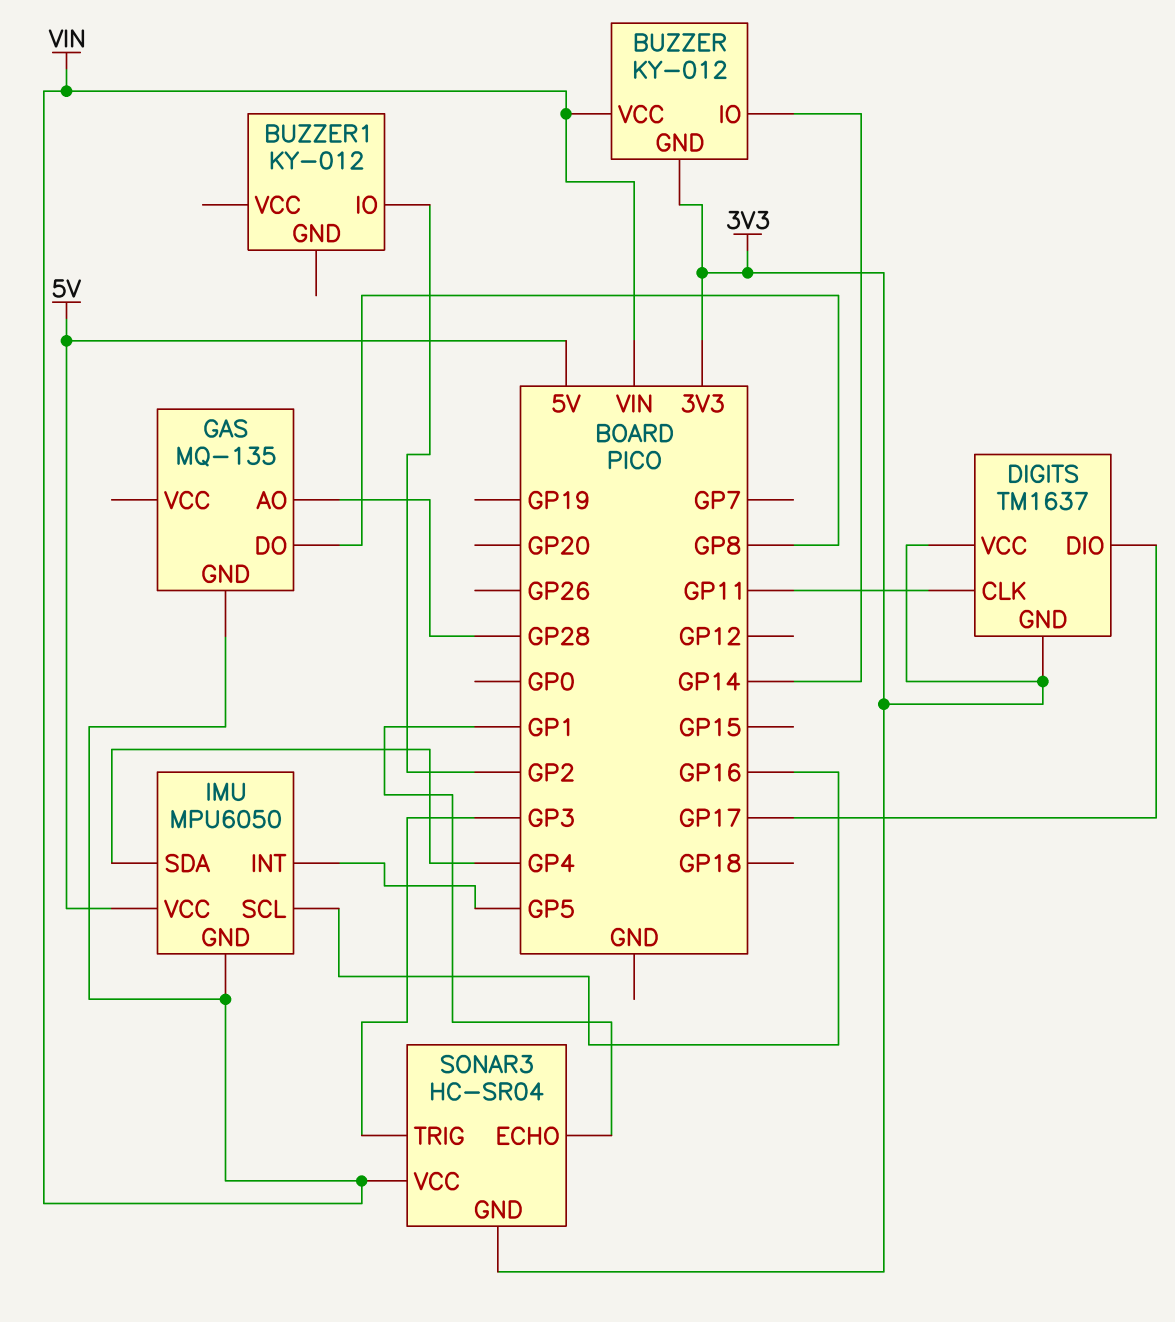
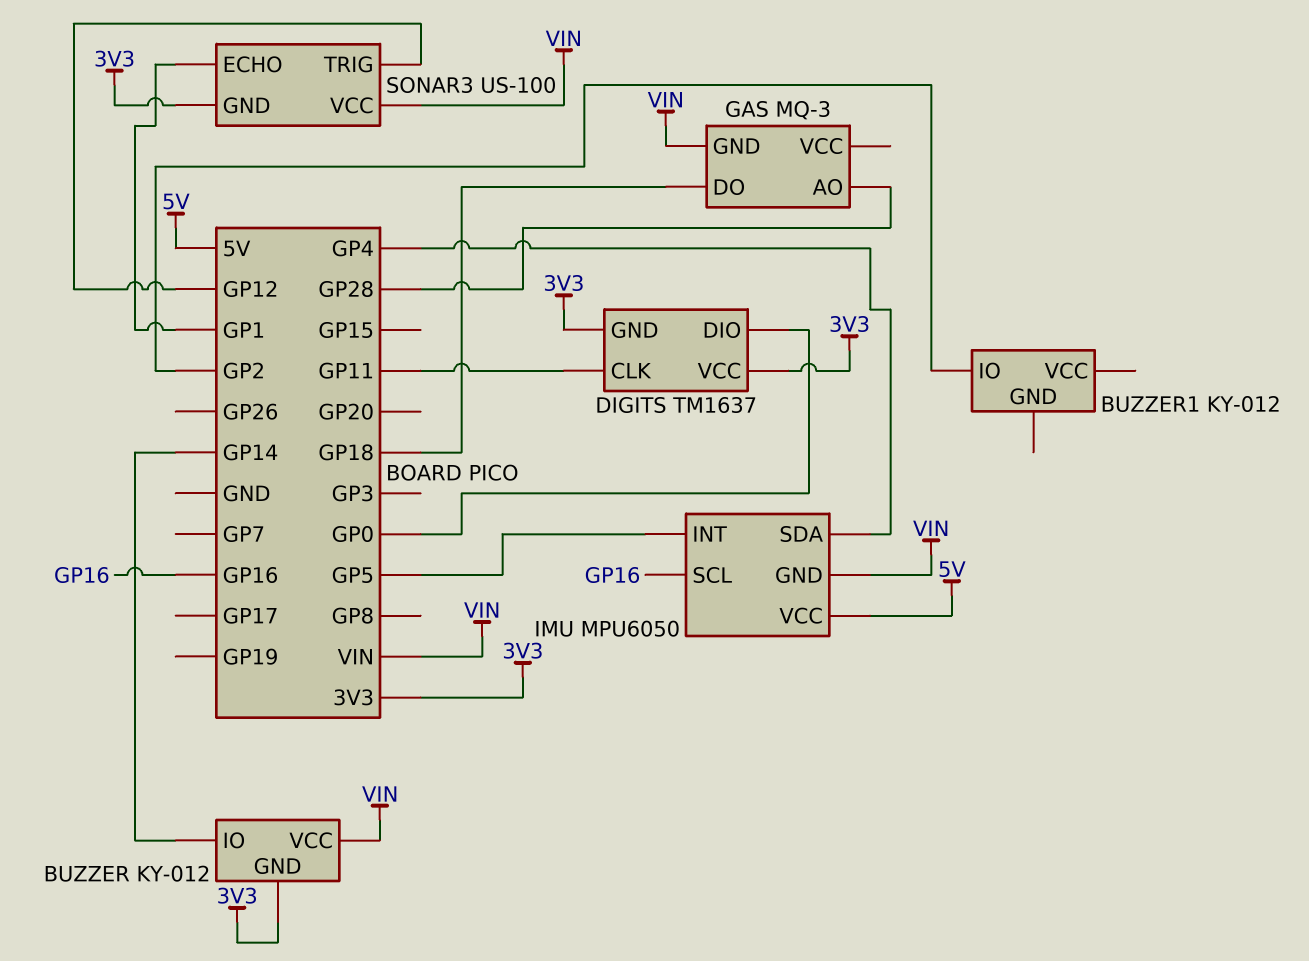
DIGITS pin DIO: GP17 -> GP0
GAS: MQ-135 -> MQ-3
GAS pin DO: GP8 -> GP18
SONAR3: HC-SR04 -> US-100
SONAR3 pin TRIG: GP3 -> GP12

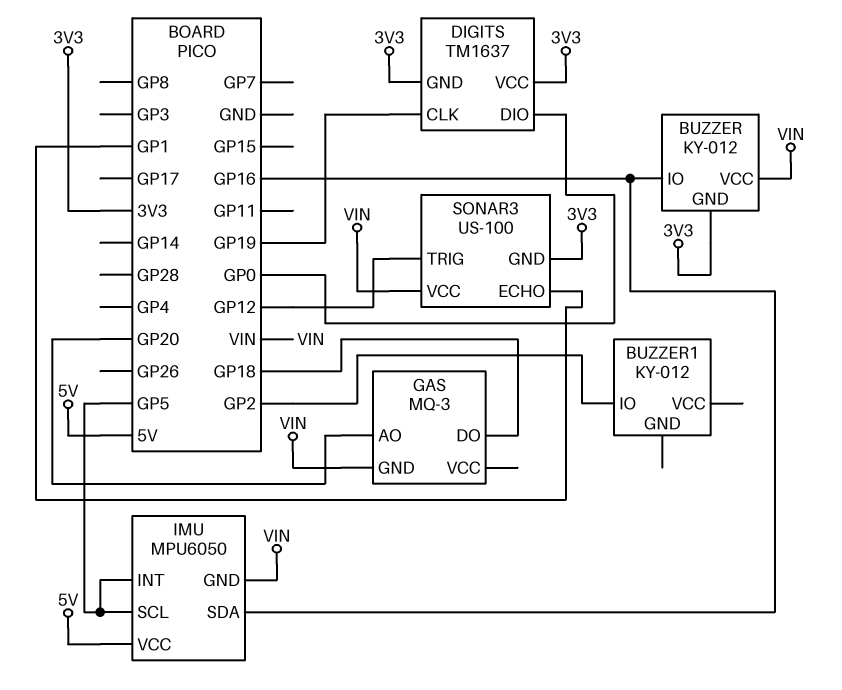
BUZZER pin IO: GP14 -> GP16
DIGITS pin CLK: GP11 -> GP19
GAS pin AO: GP28 -> GP20
IMU pin SCL: GP16 -> GP5
IMU pin SDA: GP4 -> GP16

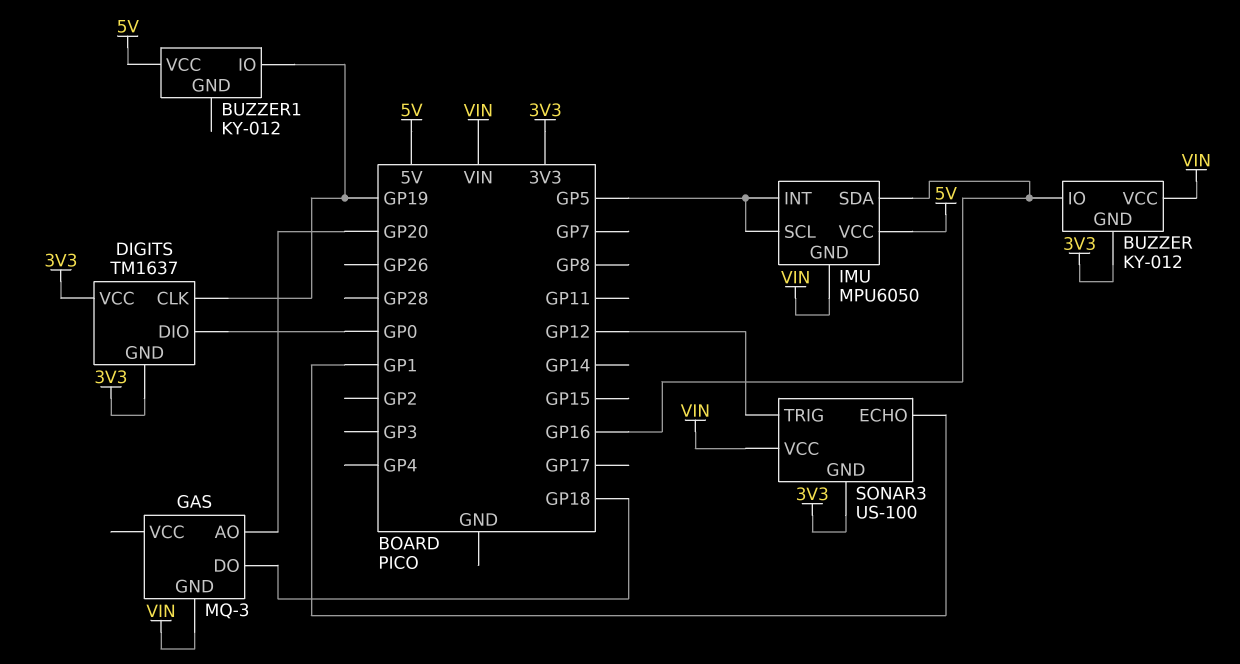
BUZZER1 pin IO: GP2 -> GP19
BUZZER1 pin VCC: none -> 5V

